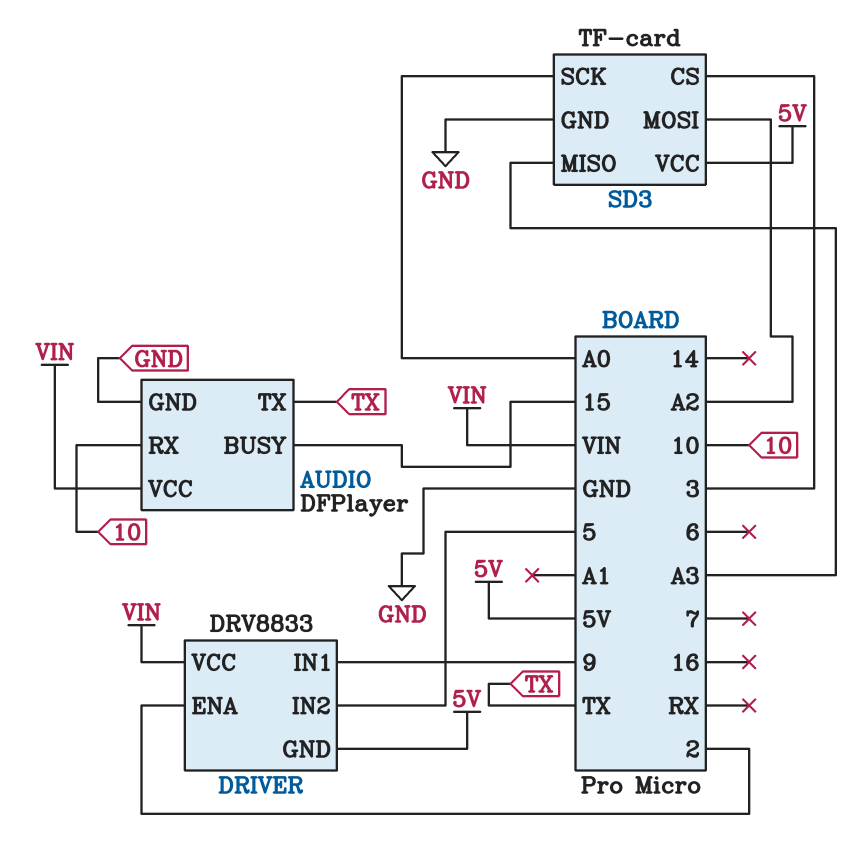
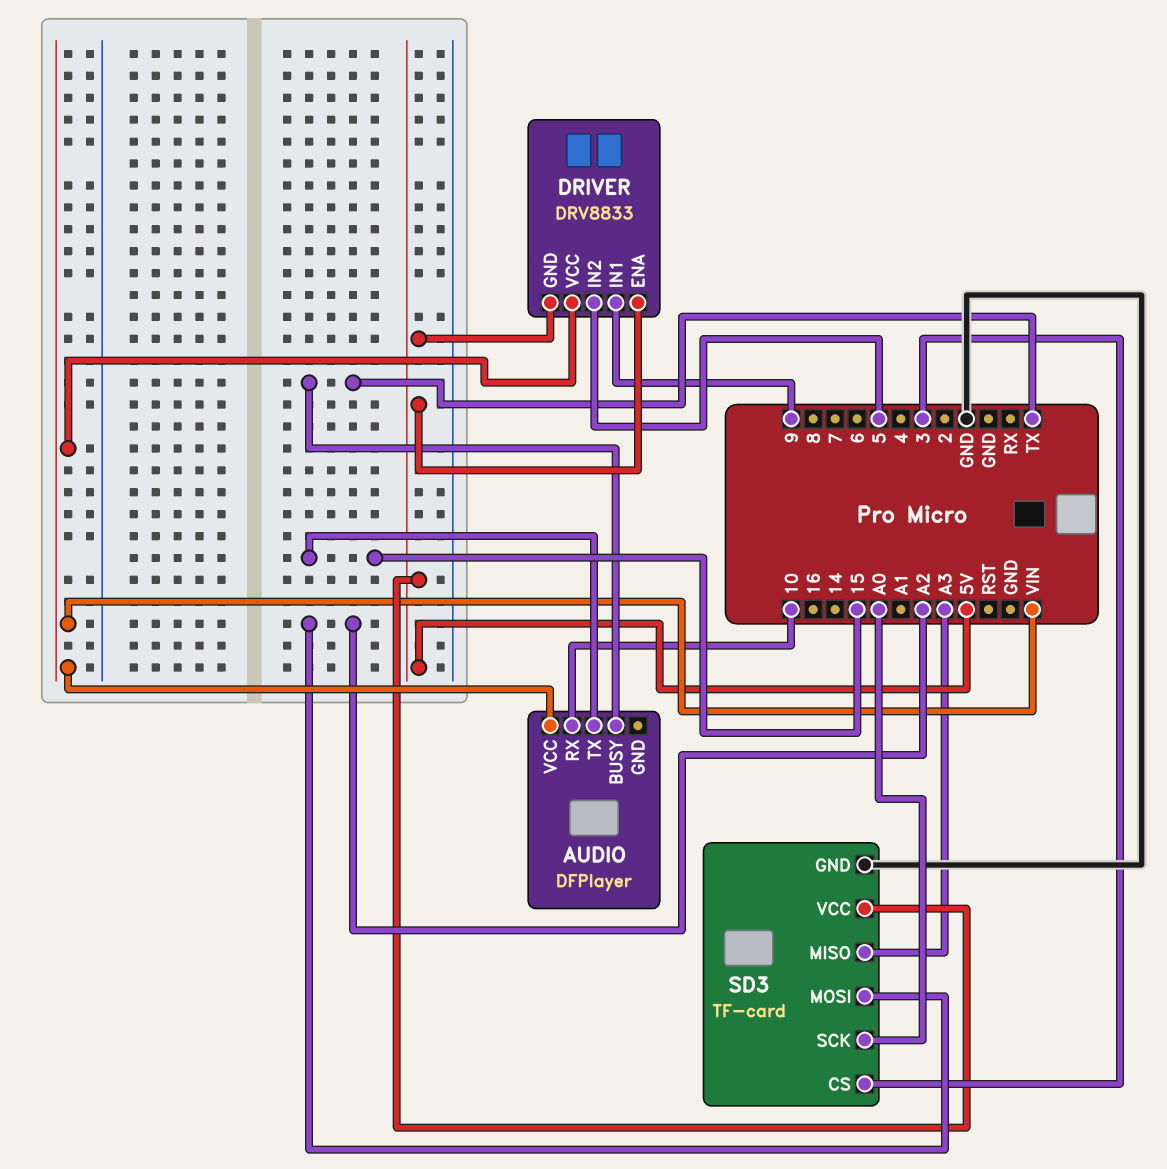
AUDIO pin BUSY: 15 -> TX
AUDIO pin GND: GND -> none
AUDIO pin TX: TX -> 15
DRIVER pin ENA: 2 -> 5V

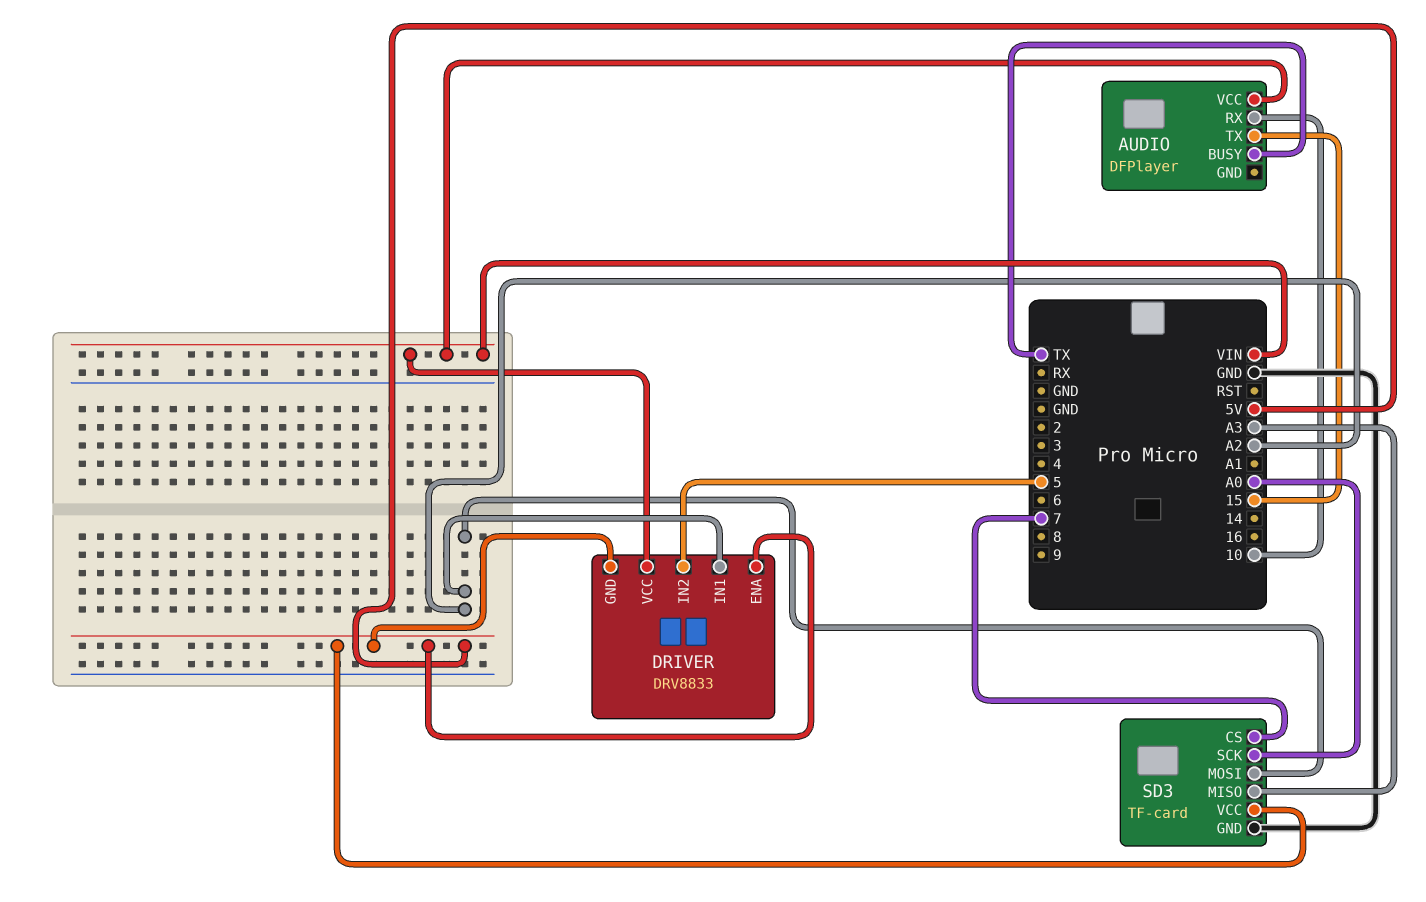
DRIVER pin IN1: 9 -> A2
SD3 pin CS: 3 -> 7

